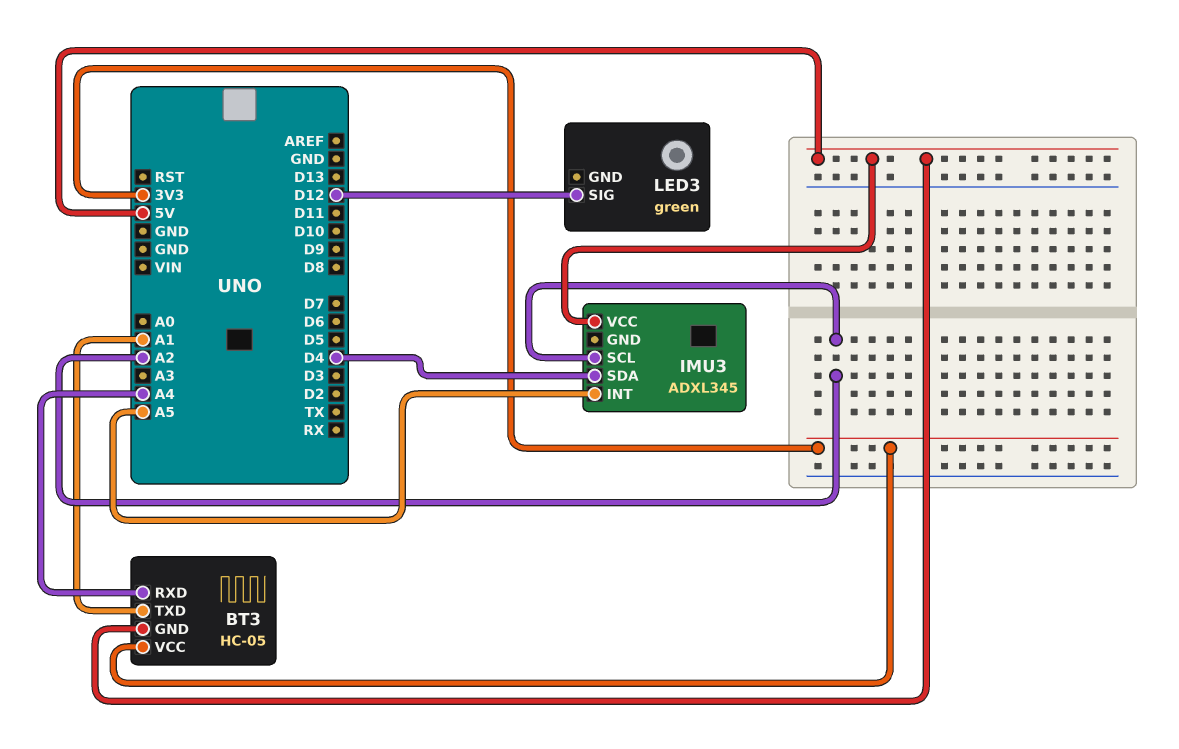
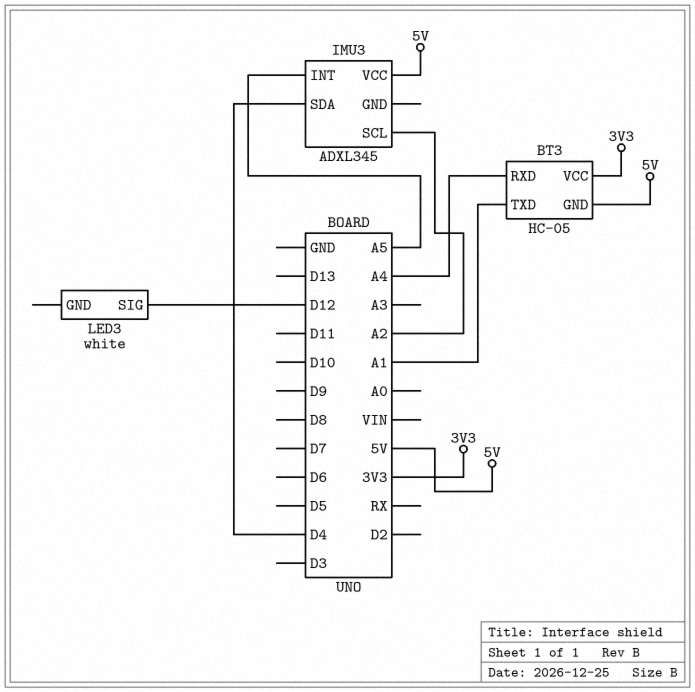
LED3: green -> white

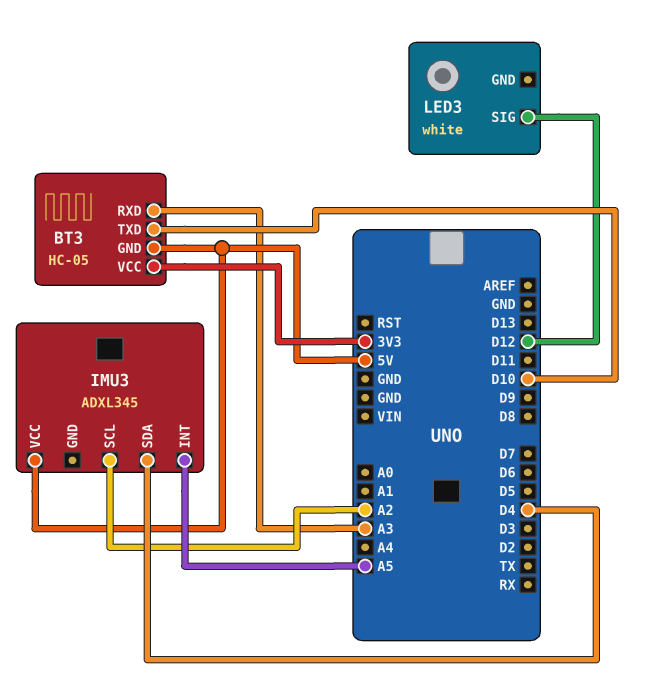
BT3 pin RXD: A4 -> A3
BT3 pin TXD: A1 -> D10

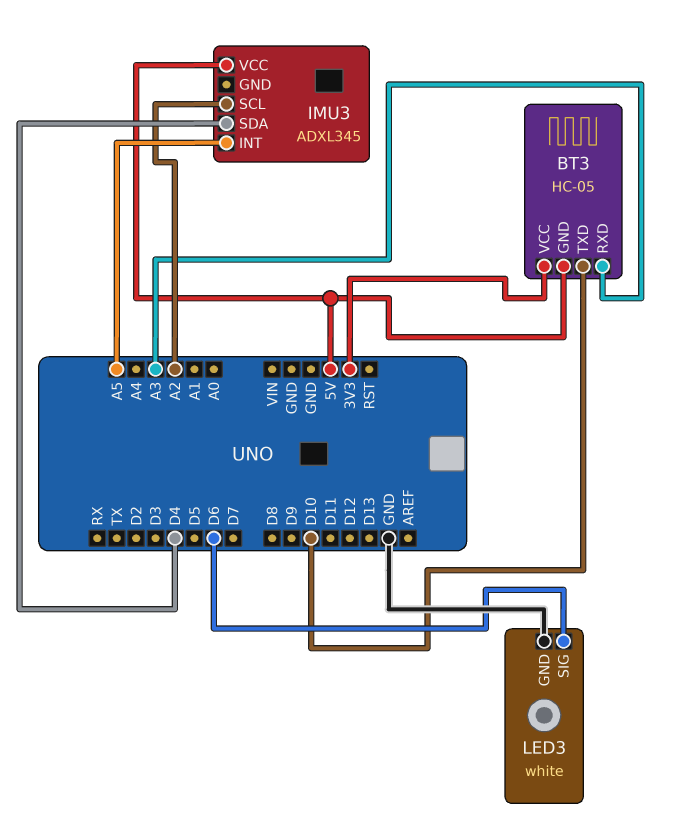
LED3 pin GND: none -> GND
LED3 pin SIG: D12 -> D6

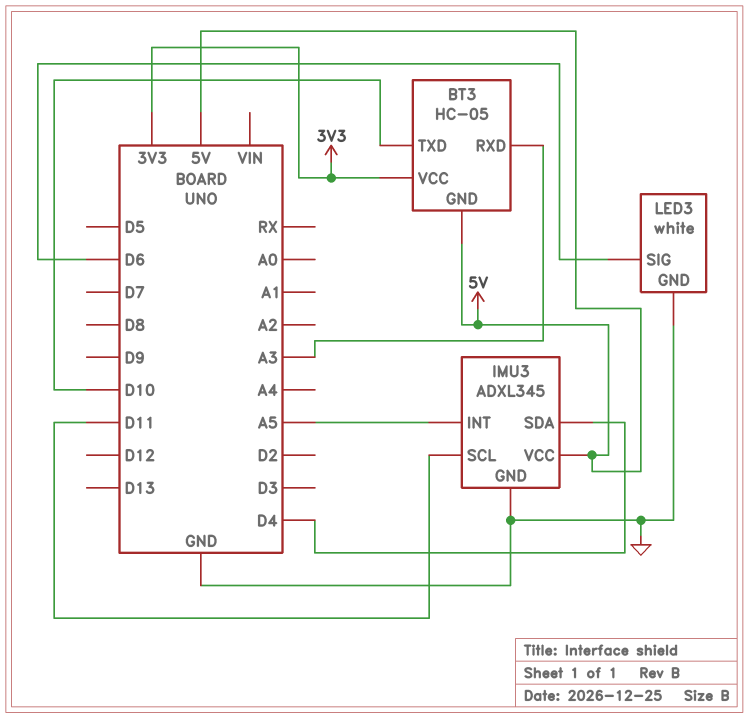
IMU3 pin GND: none -> GND
IMU3 pin SCL: A2 -> D11

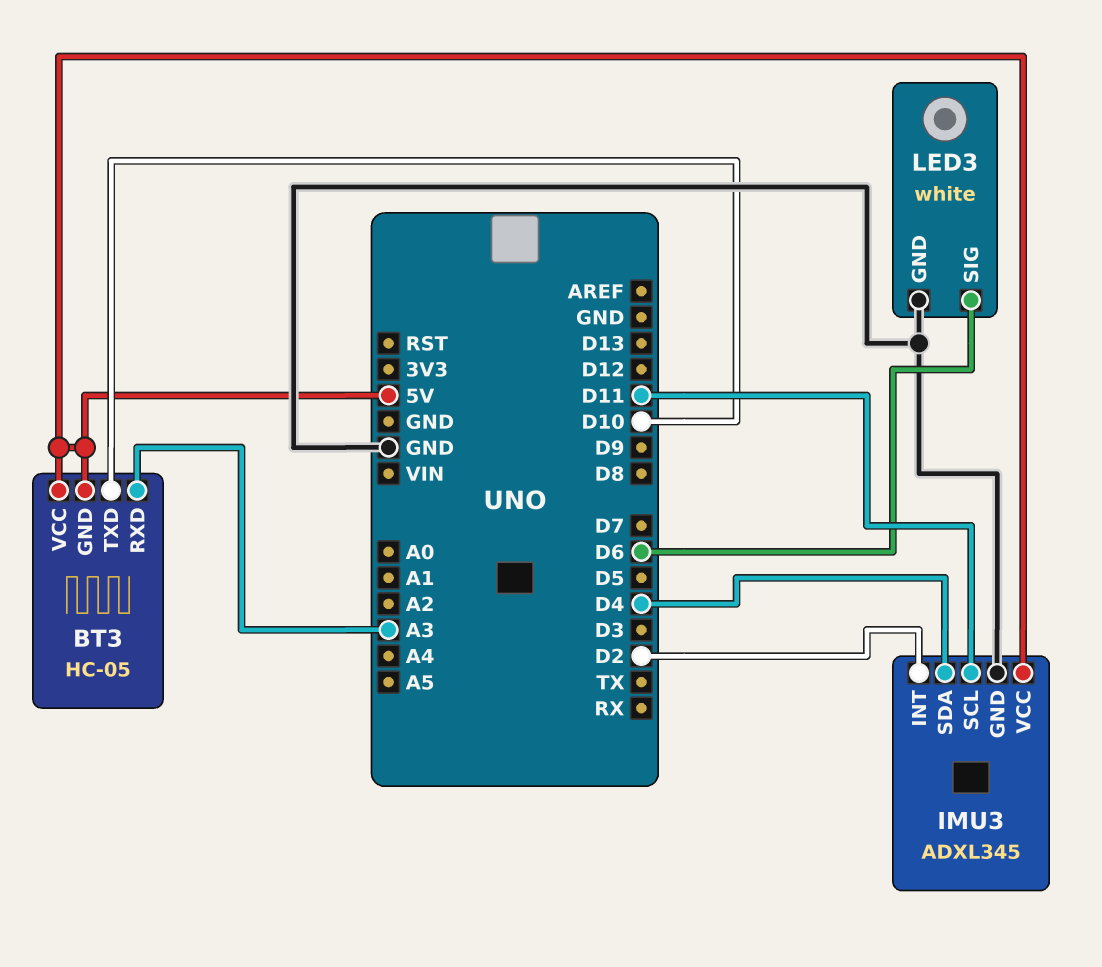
BT3 pin VCC: 3V3 -> 5V
IMU3 pin INT: A5 -> D2

